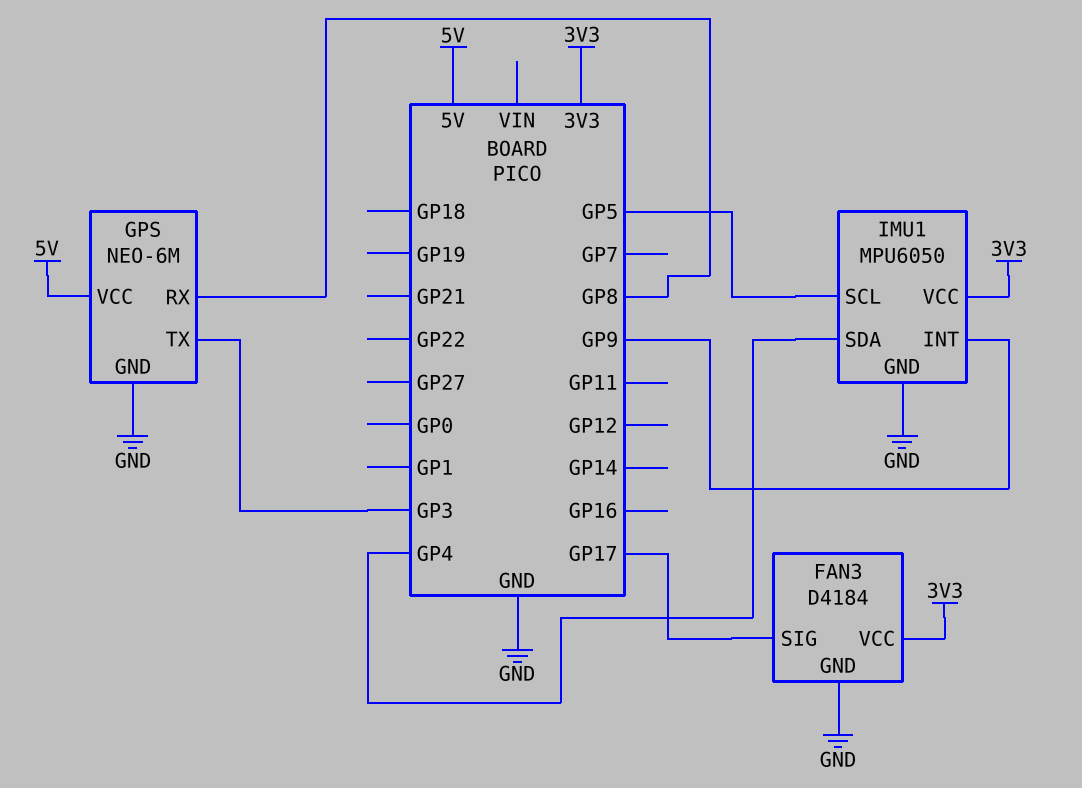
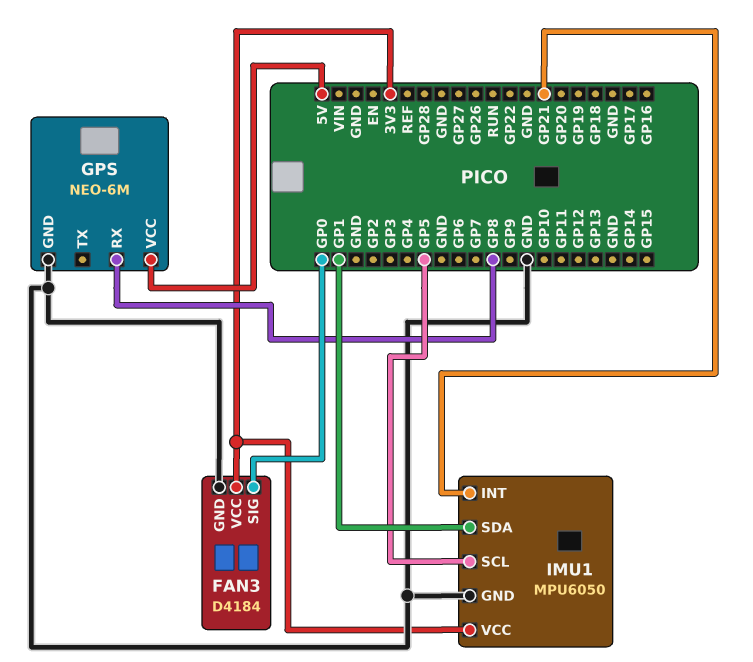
FAN3 pin SIG: GP17 -> GP0
GPS pin TX: GP3 -> none
IMU1 pin INT: GP9 -> GP21
IMU1 pin SDA: GP4 -> GP1

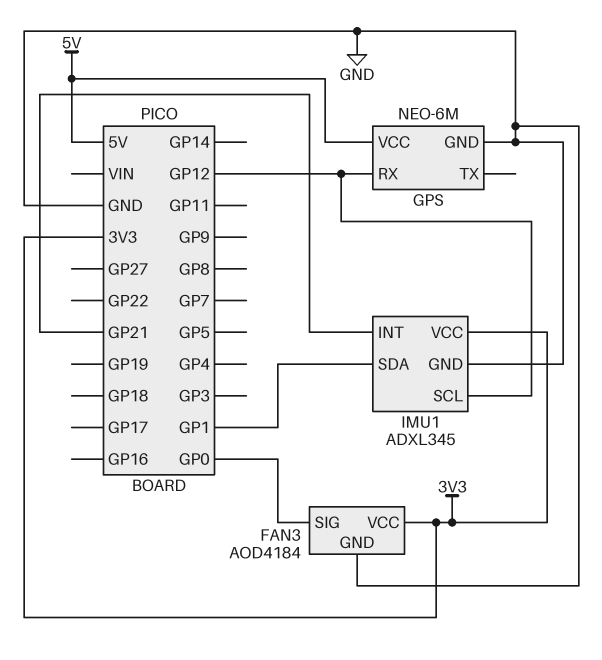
FAN3: D4184 -> AOD4184
GPS pin RX: GP8 -> GP12
IMU1: MPU6050 -> ADXL345
IMU1 pin SCL: GP5 -> GP12

